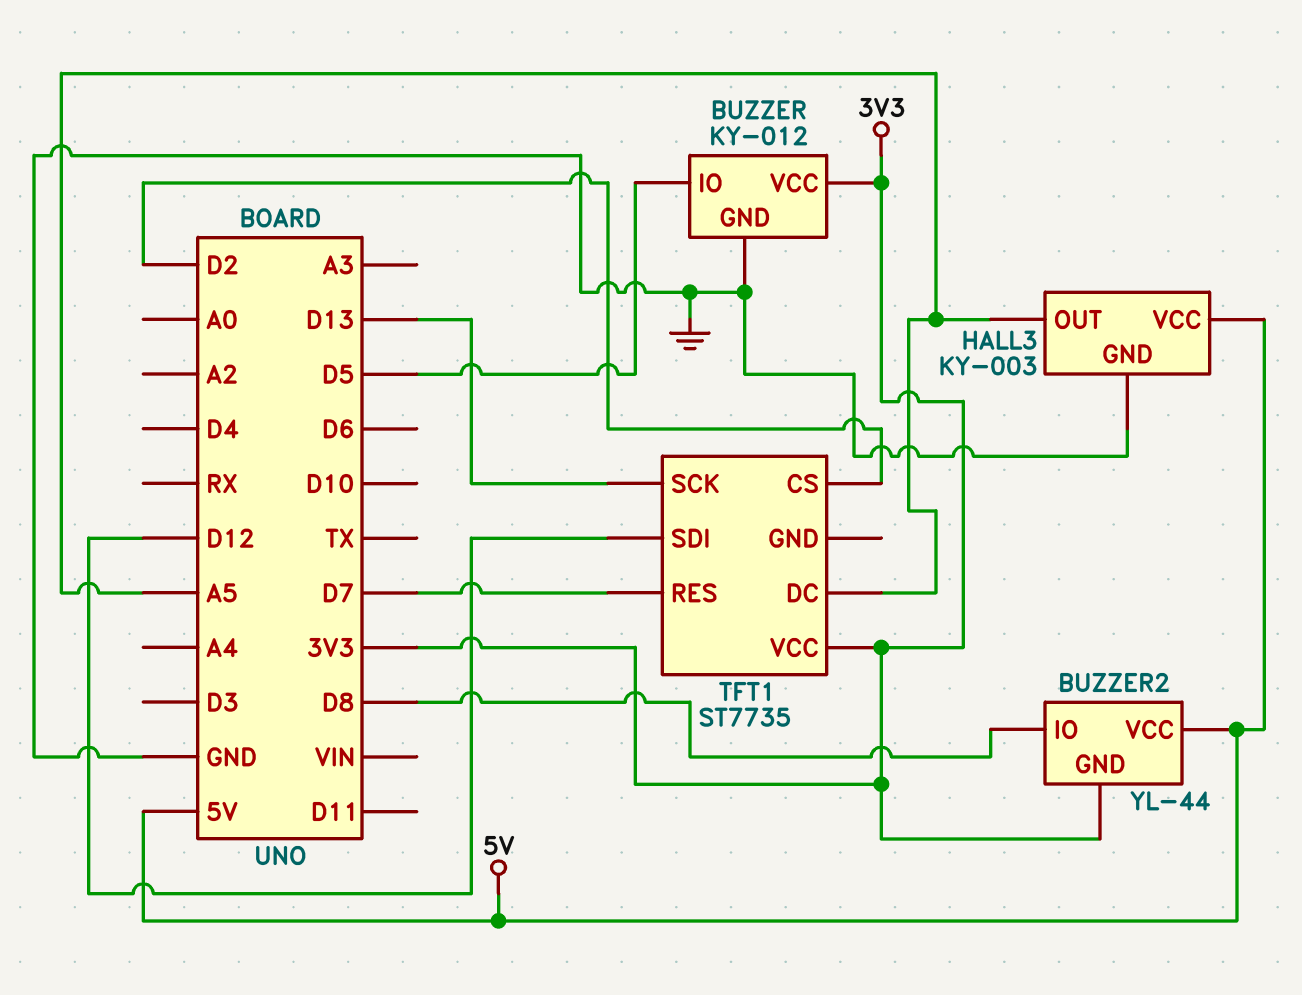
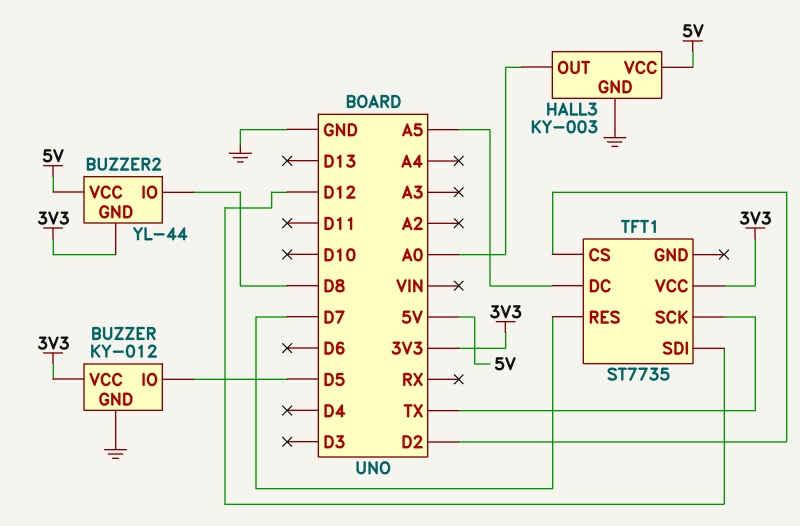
HALL3 pin OUT: A5 -> A0
TFT1 pin SCK: D13 -> TX

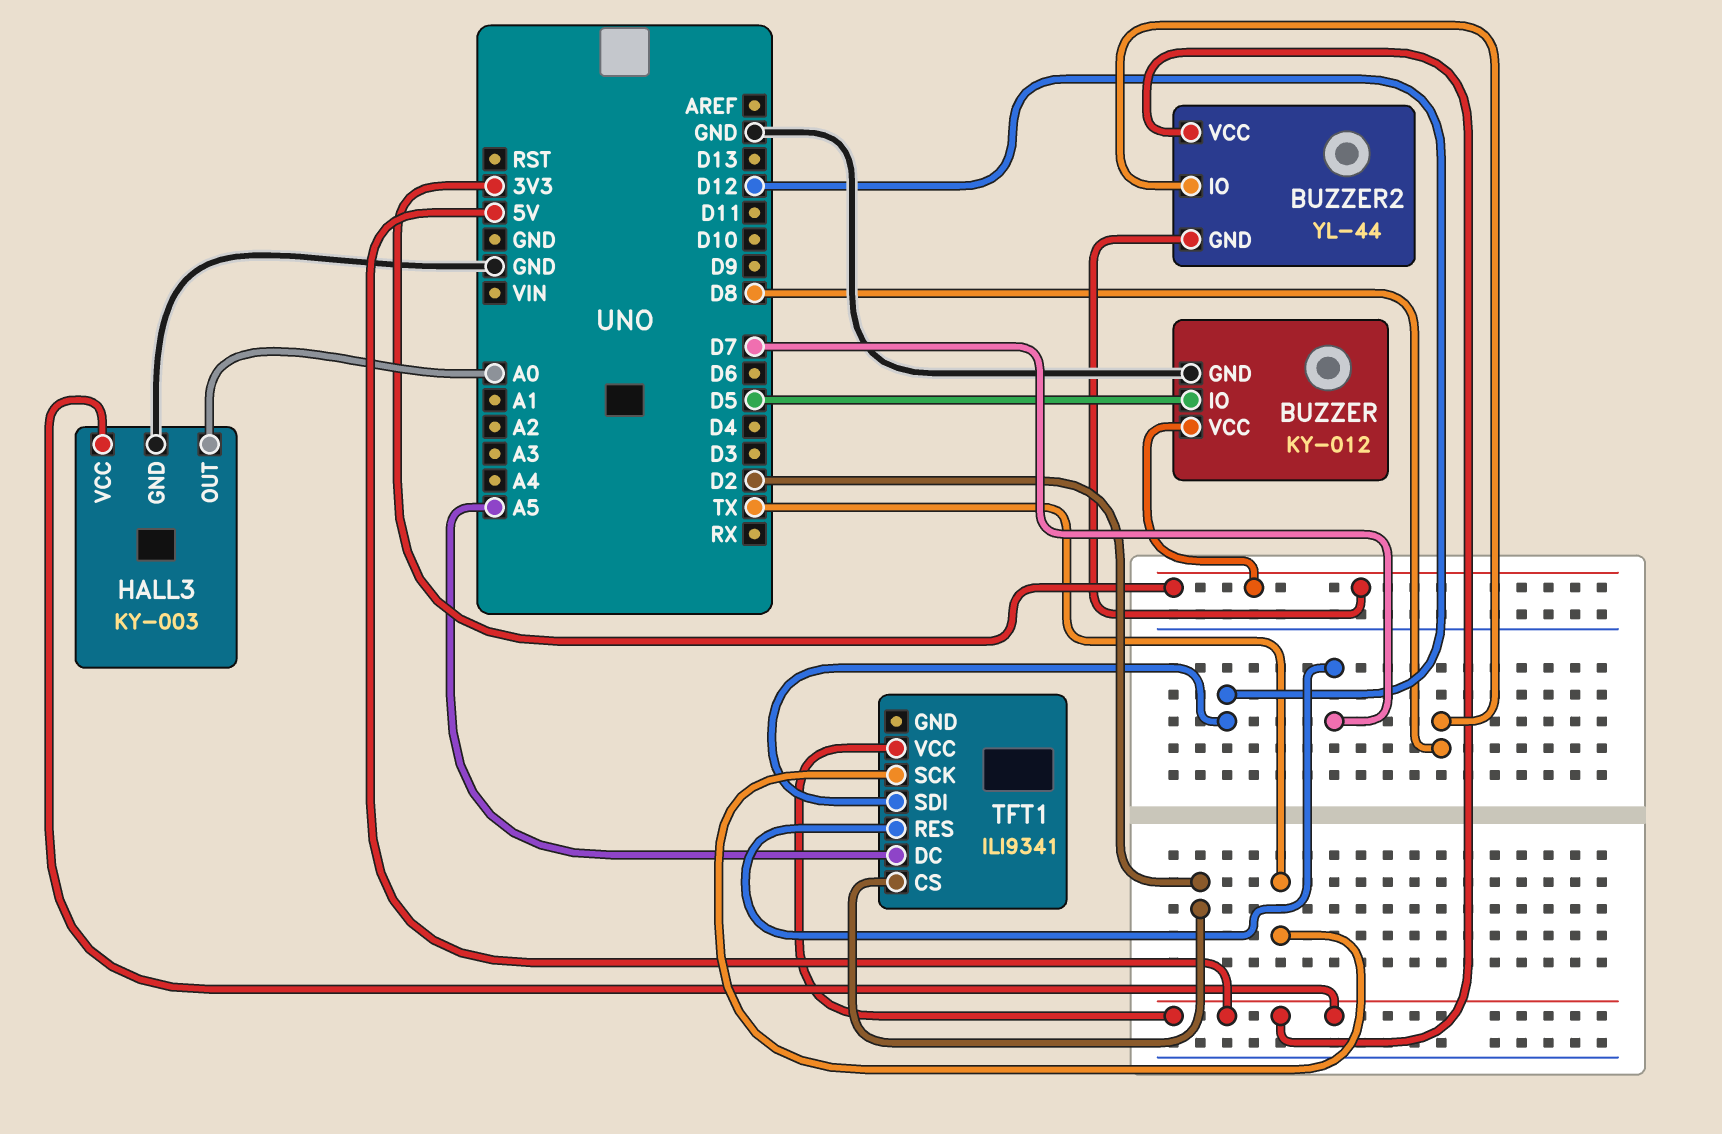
TFT1: ST7735 -> ILI9341
TFT1 pin VCC: 3V3 -> 5V

